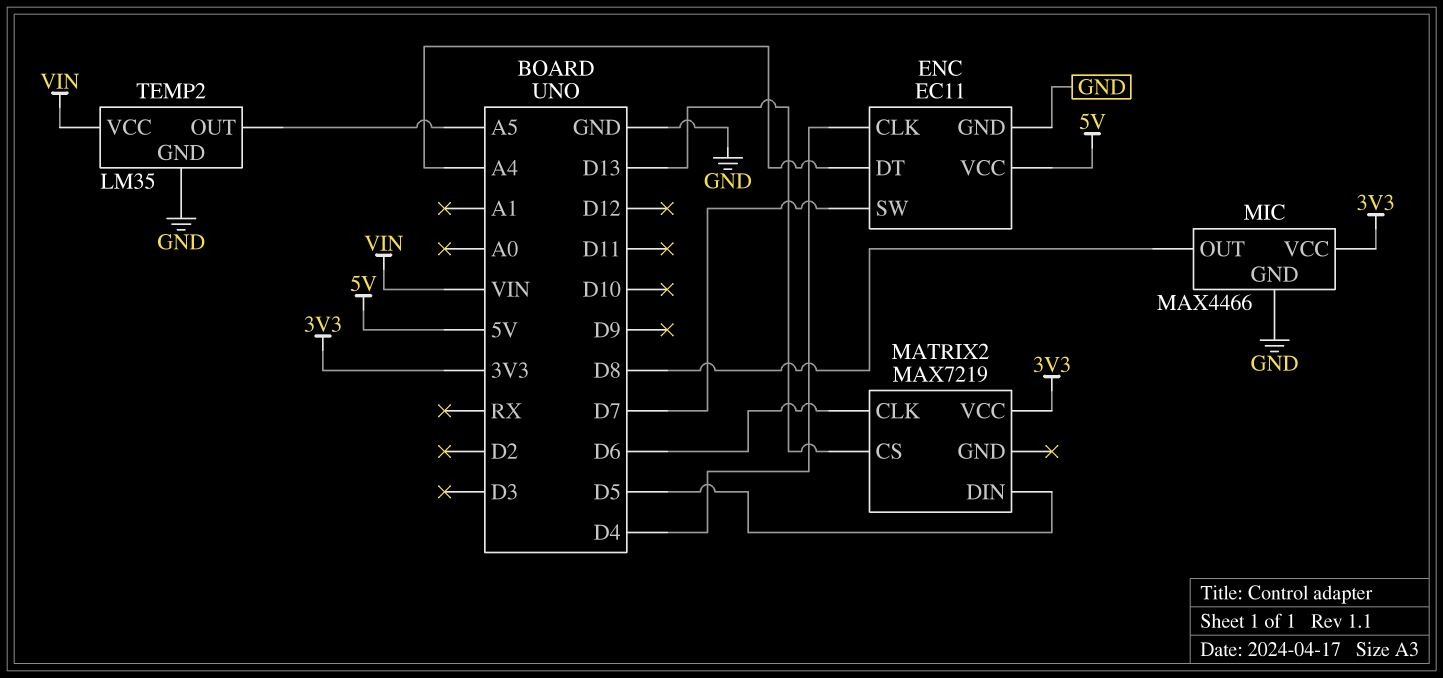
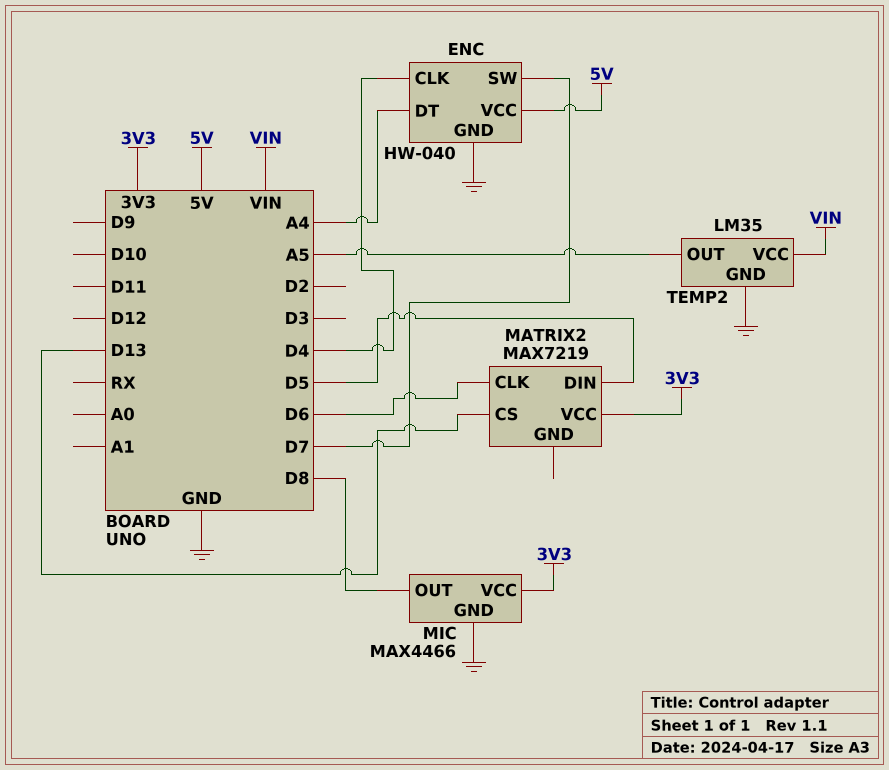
ENC: EC11 -> HW-040

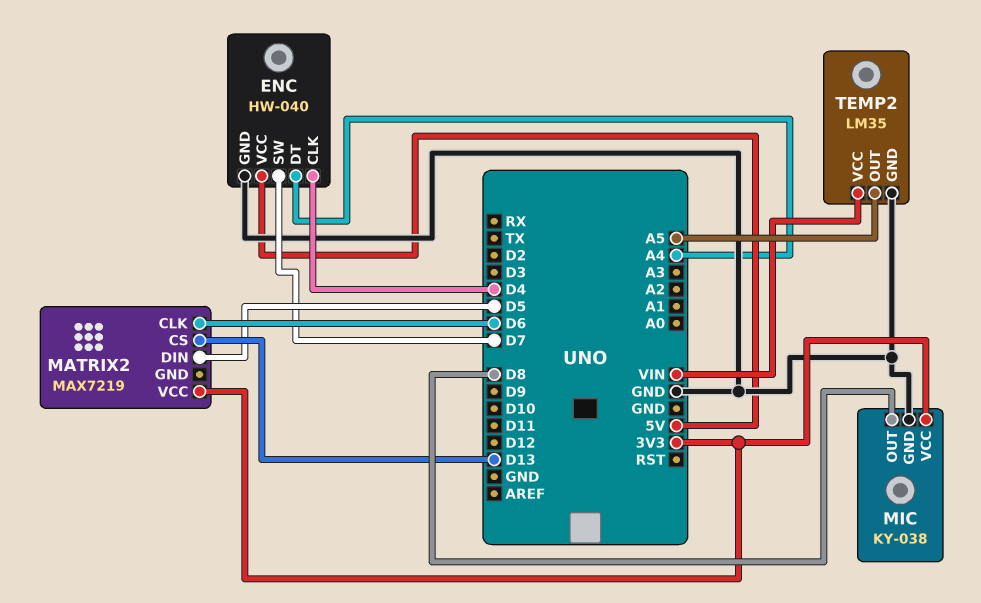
MIC: MAX4466 -> KY-038

